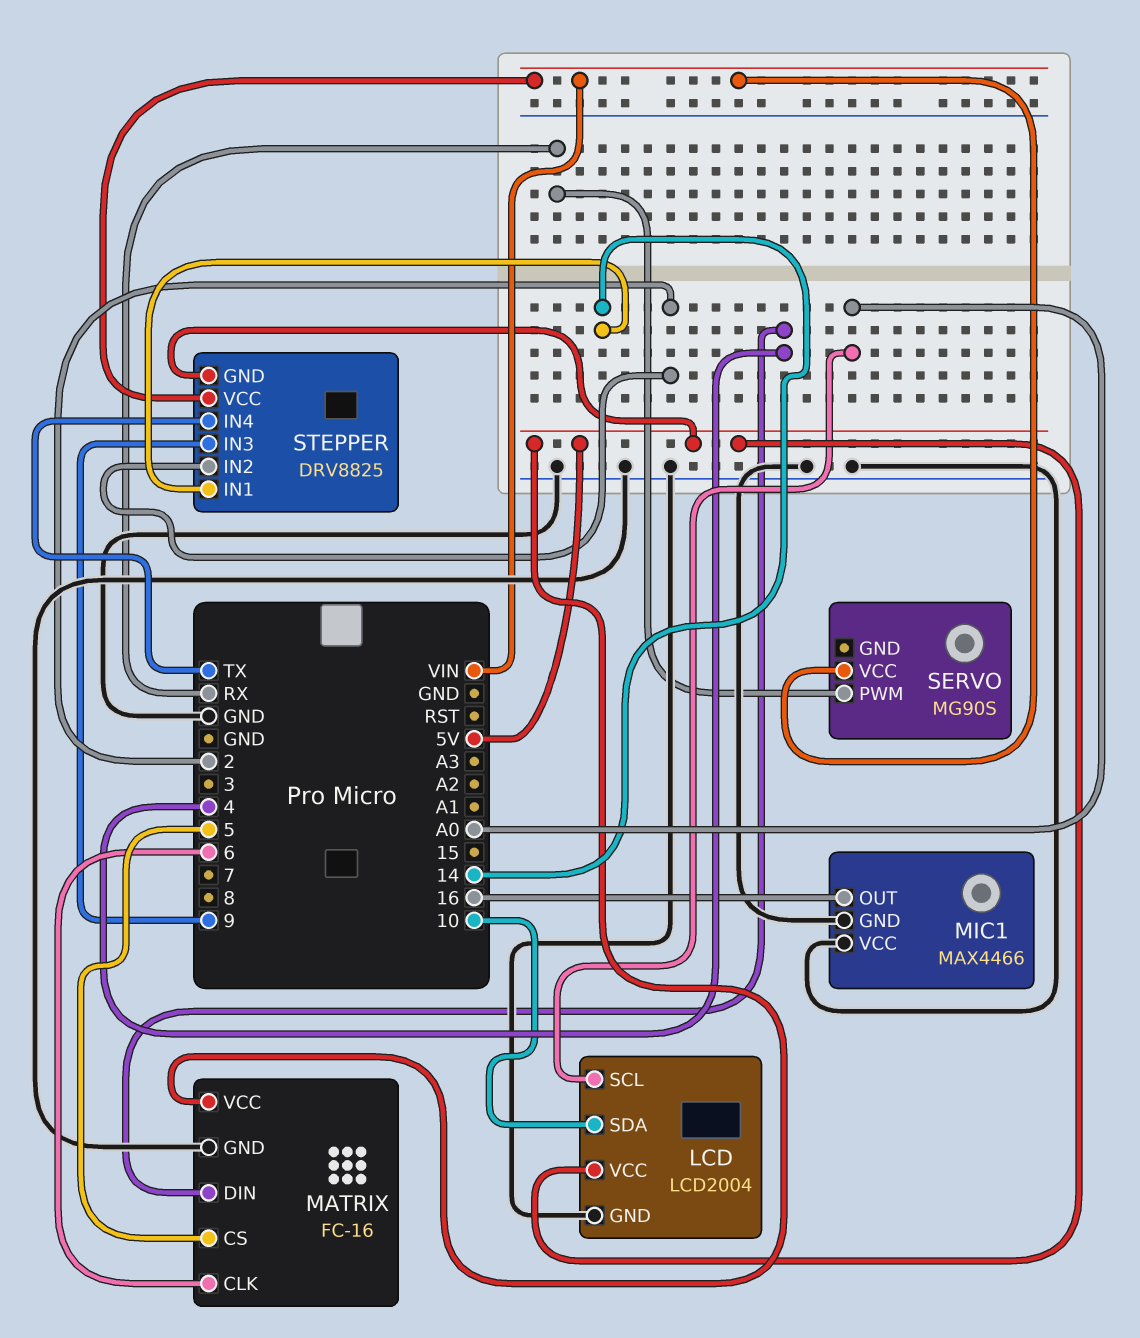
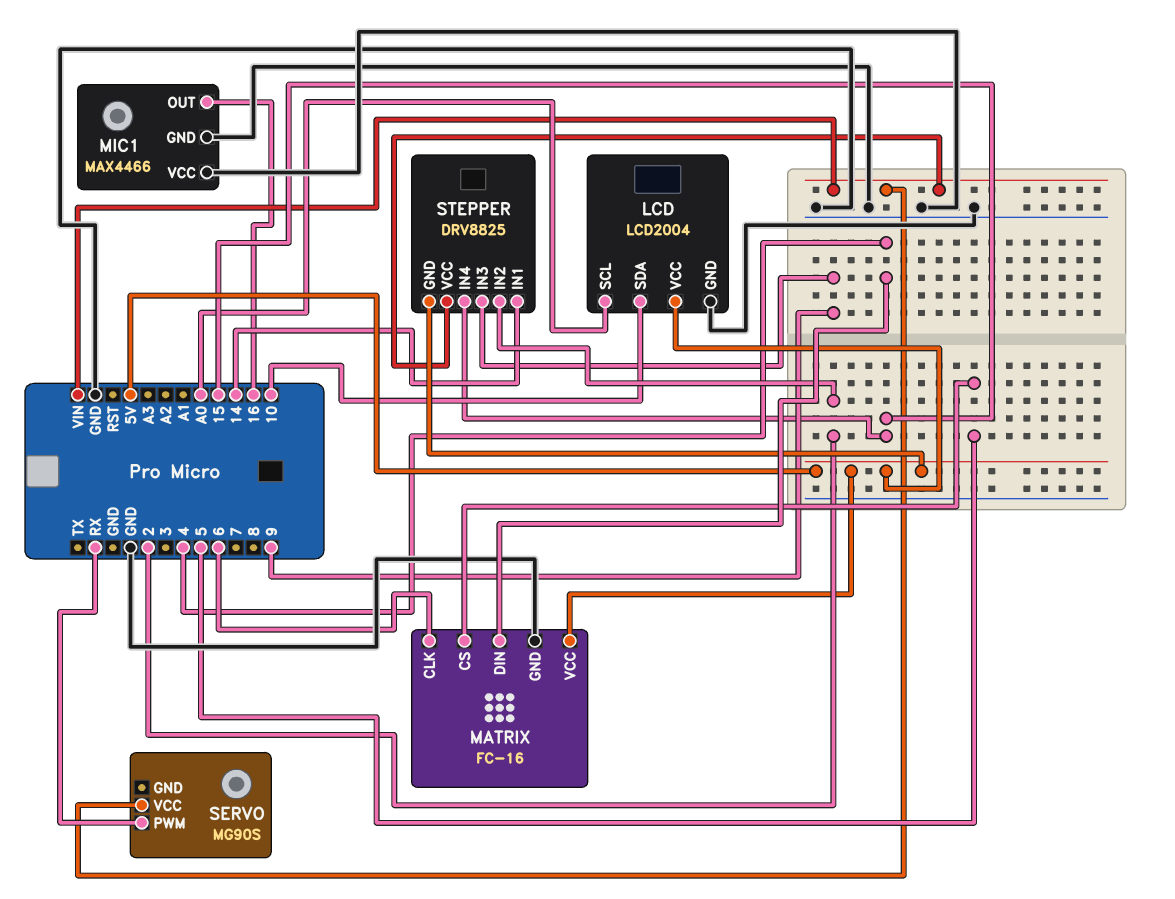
STEPPER pin IN4: TX -> 15

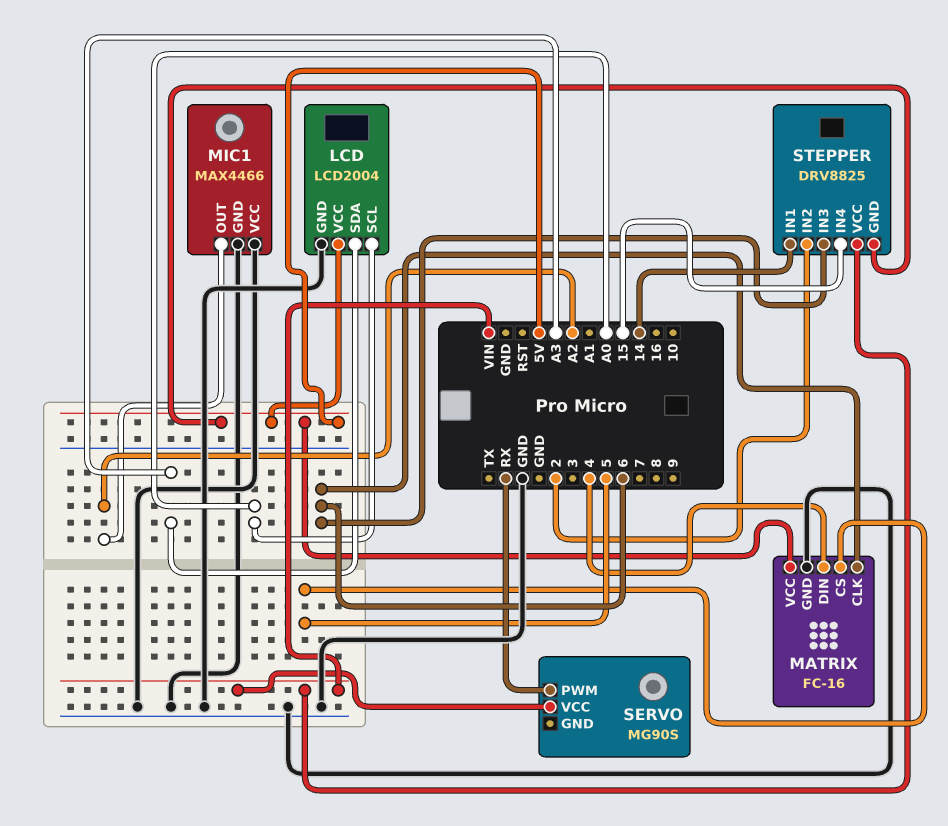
LCD pin SDA: 10 -> A3
MIC1 pin OUT: 16 -> A2
STEPPER pin IN3: 9 -> 6

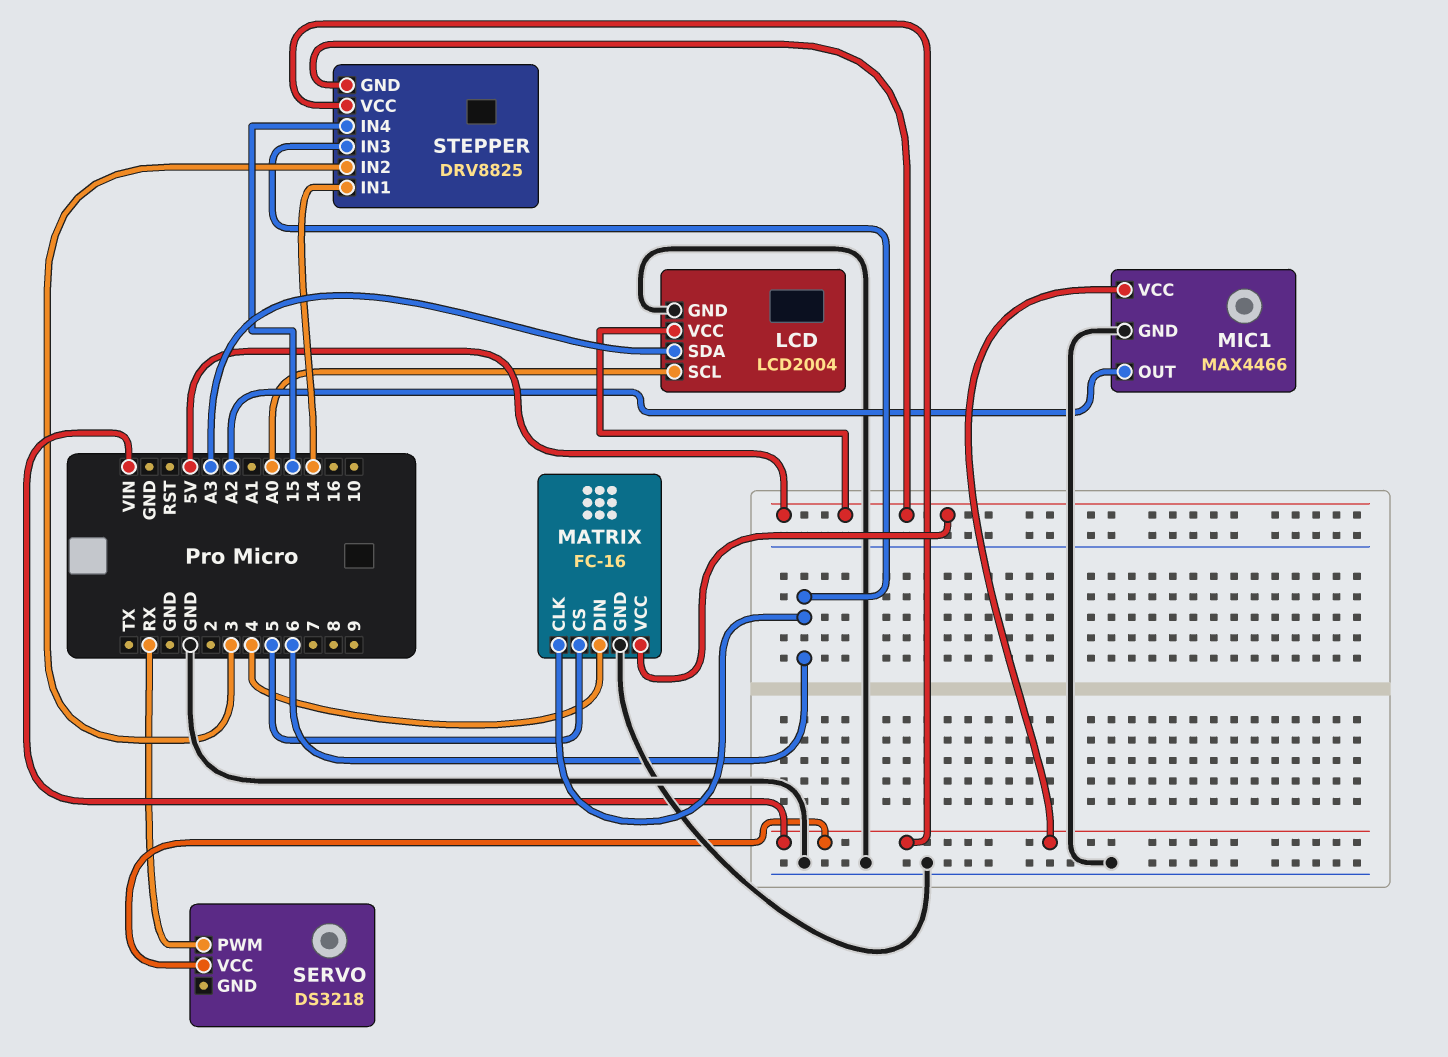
MIC1 pin VCC: GND -> VIN
SERVO: MG90S -> DS3218
STEPPER pin IN2: 2 -> 3

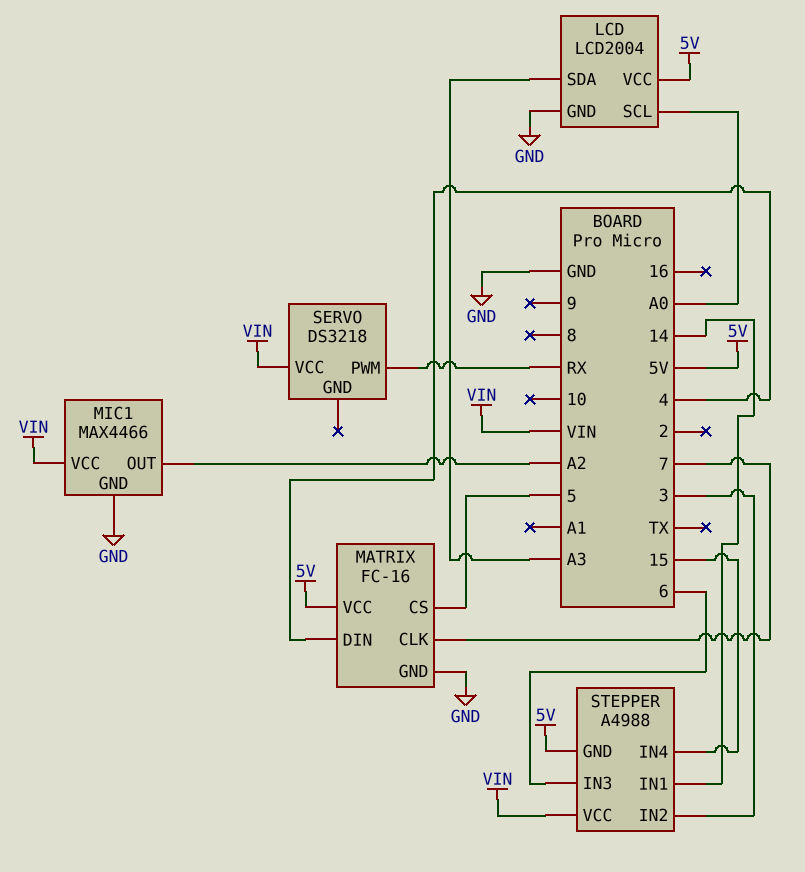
MATRIX pin CLK: 6 -> 7
STEPPER: DRV8825 -> A4988

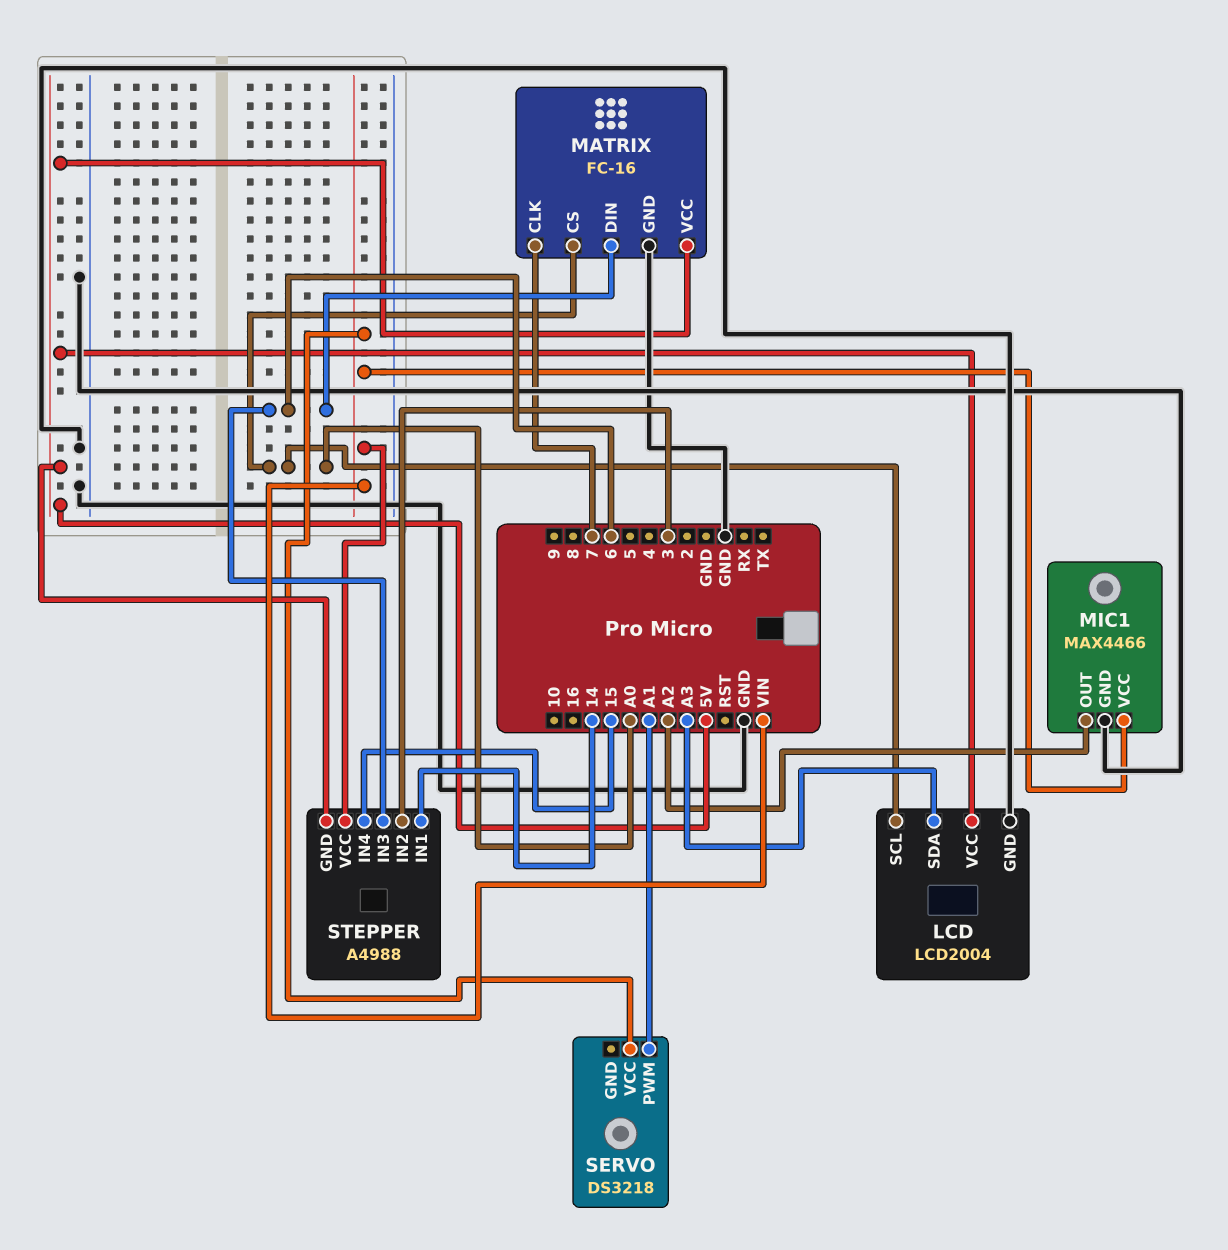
MATRIX pin CS: 5 -> A0
MATRIX pin DIN: 4 -> 6
SERVO pin PWM: RX -> A1

